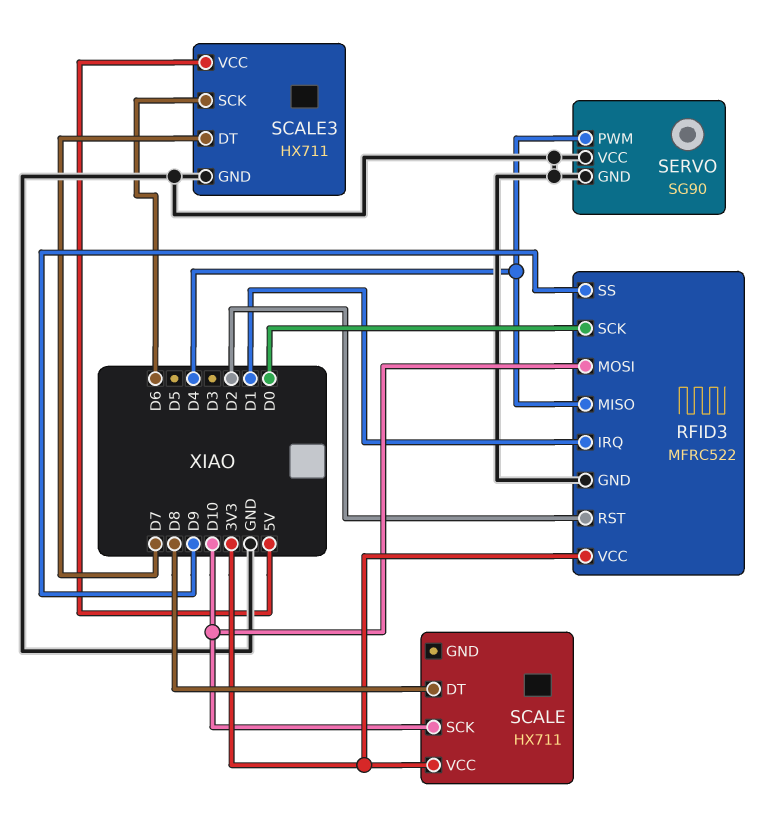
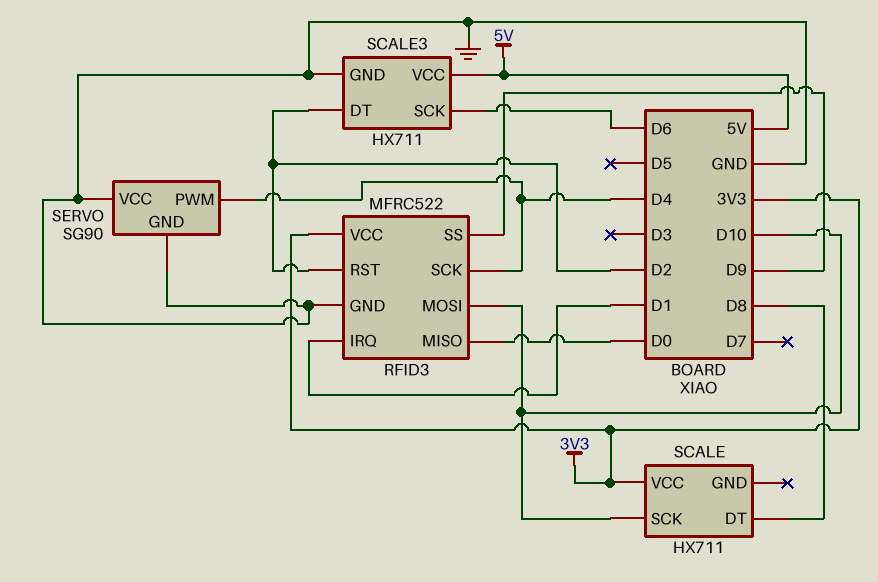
RFID3 pin MISO: D4 -> D0
RFID3 pin SCK: D0 -> D4
SCALE3 pin DT: D7 -> D2

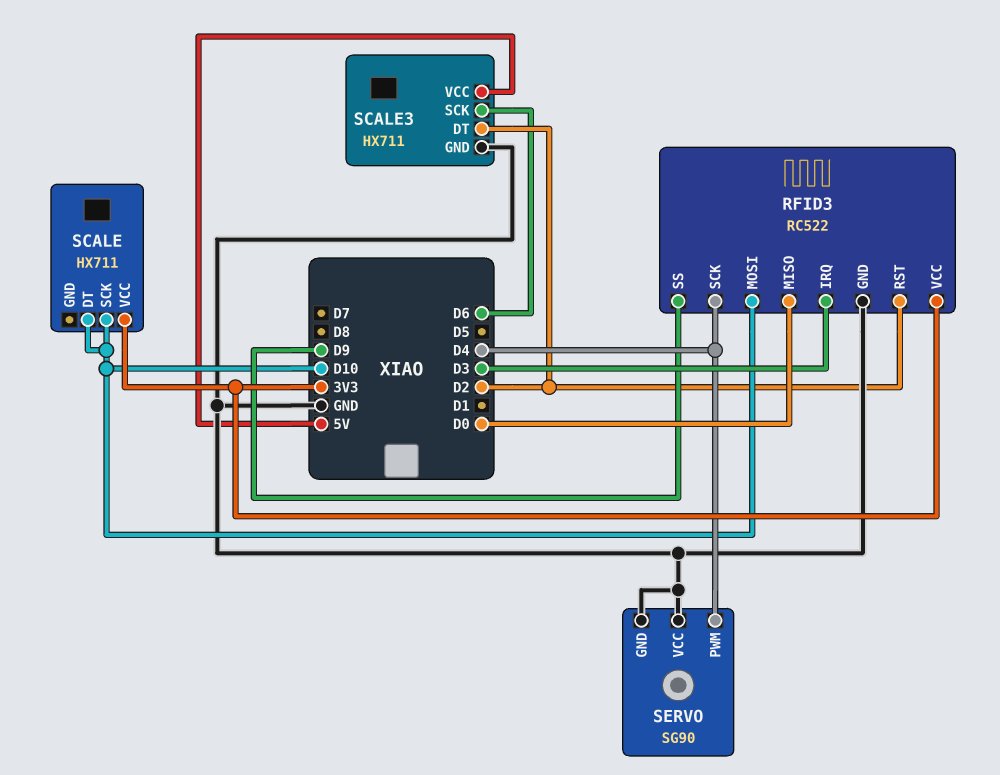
RFID3: MFRC522 -> RC522
RFID3 pin IRQ: D1 -> D3
SCALE pin DT: D8 -> D10

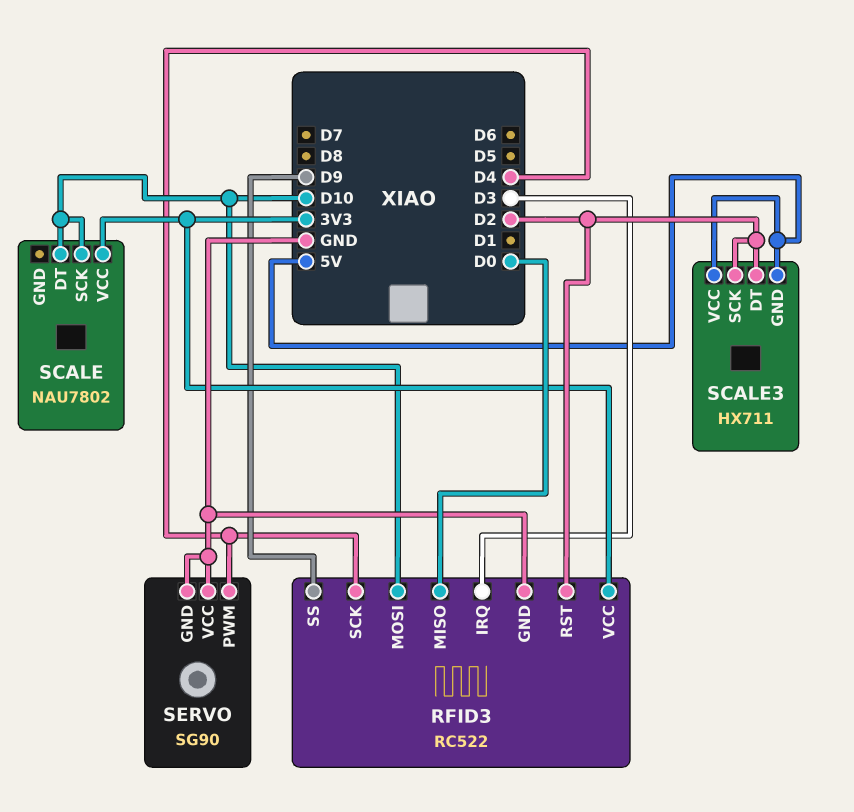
SCALE: HX711 -> NAU7802
SCALE3 pin GND: GND -> 5V
SCALE3 pin SCK: D6 -> D2

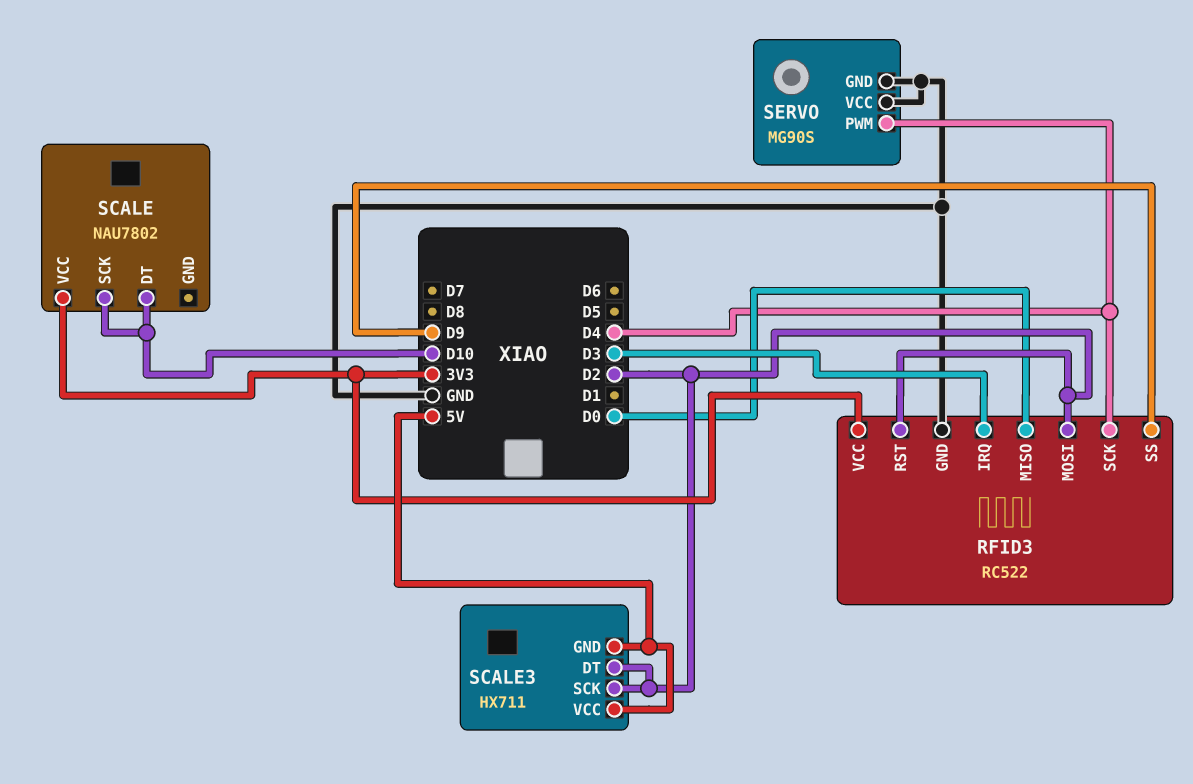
RFID3 pin MOSI: D10 -> D2
SERVO: SG90 -> MG90S

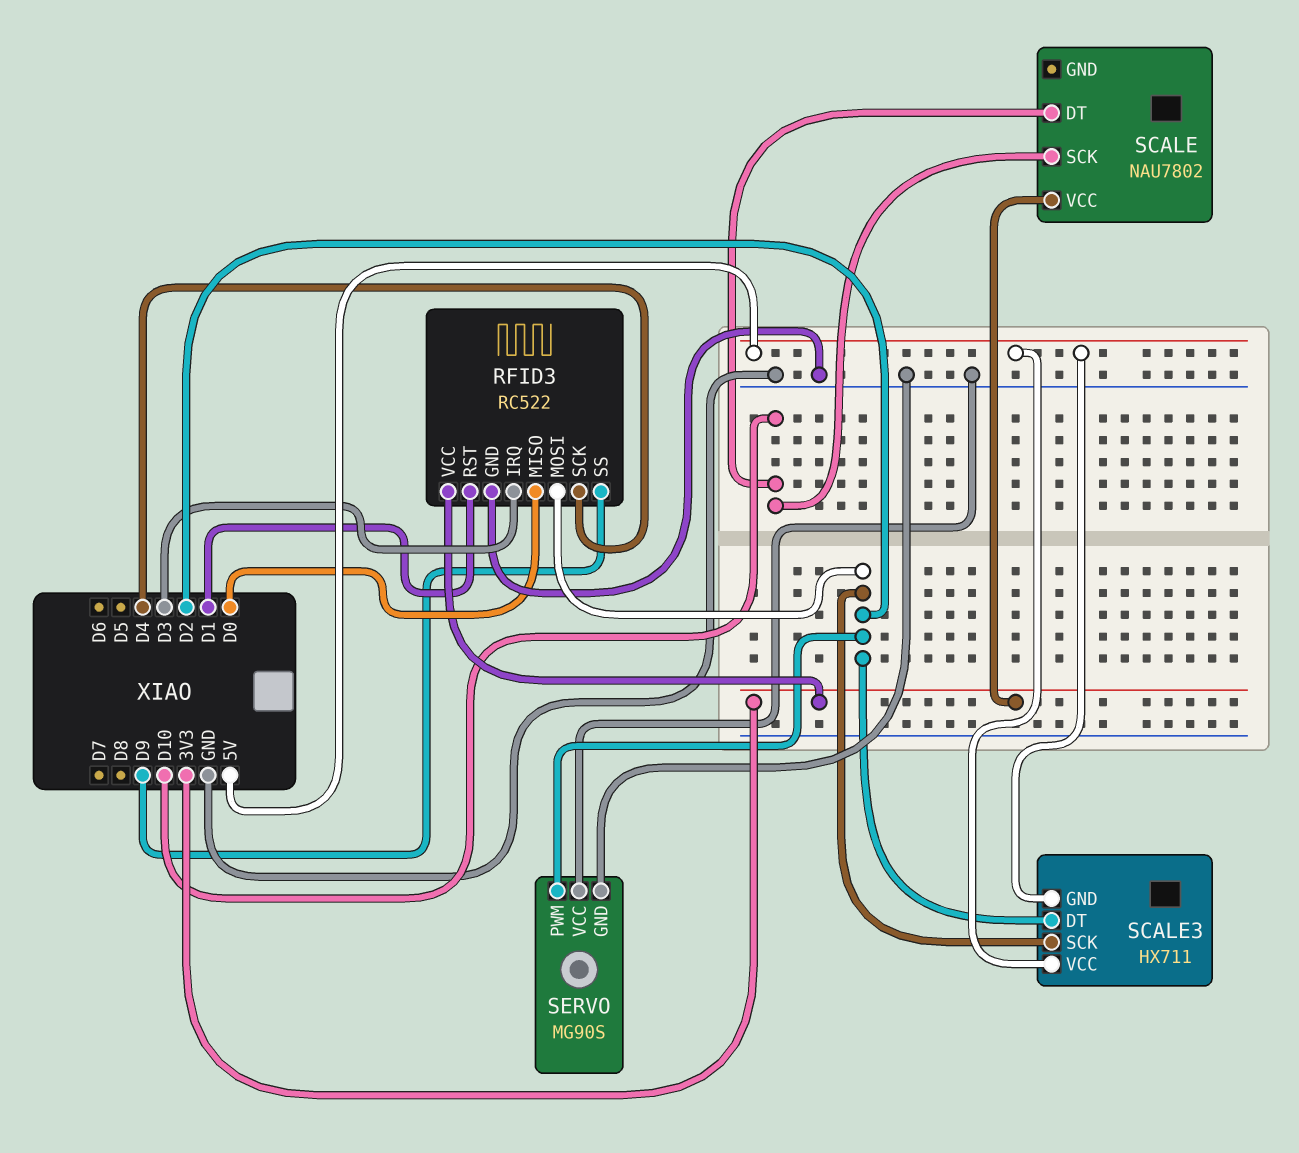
RFID3 pin RST: D2 -> D1
SERVO pin PWM: D4 -> D2

